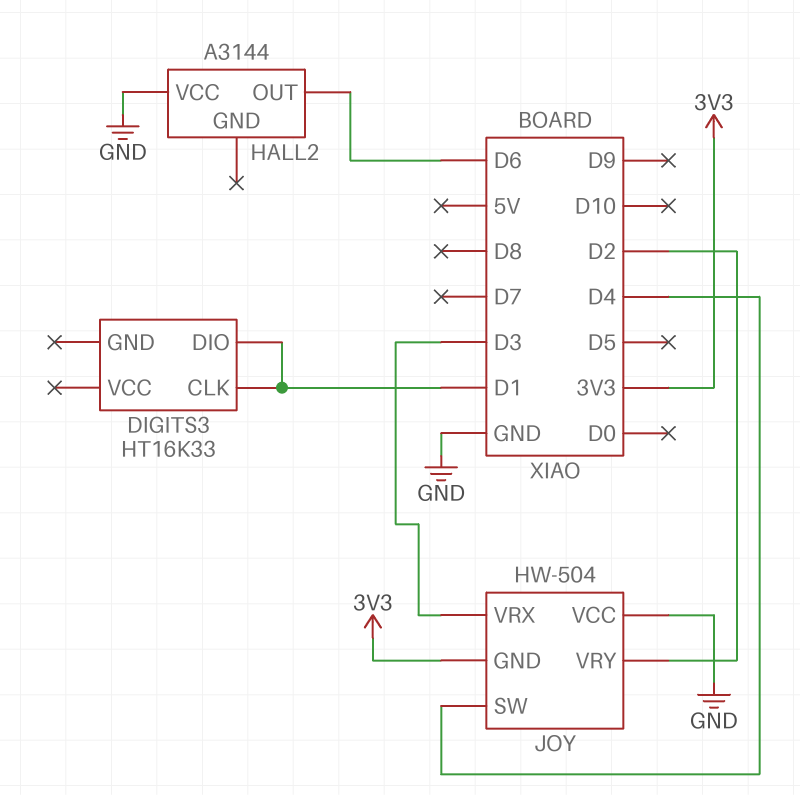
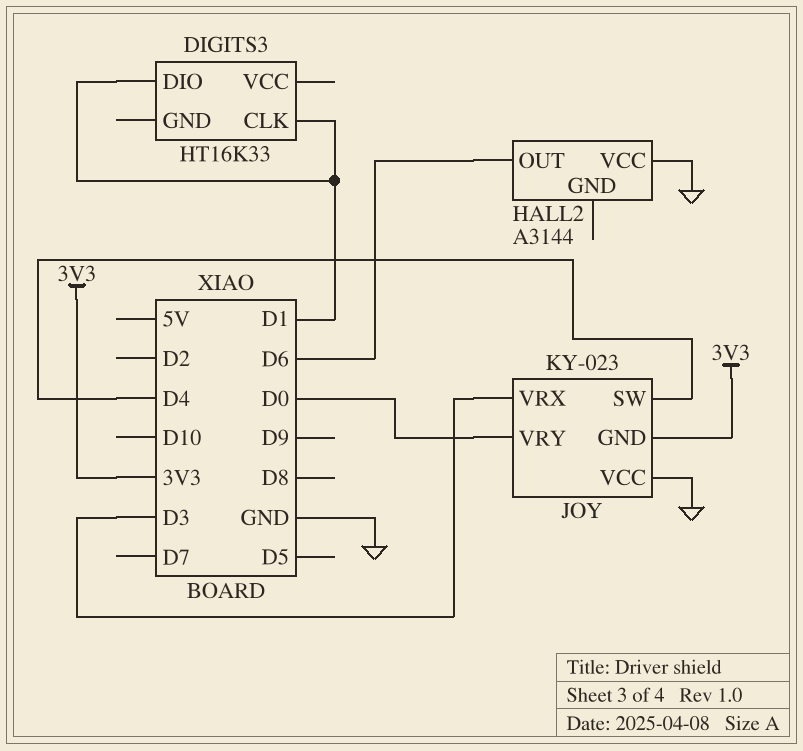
JOY: HW-504 -> KY-023
JOY pin VRY: D2 -> D0

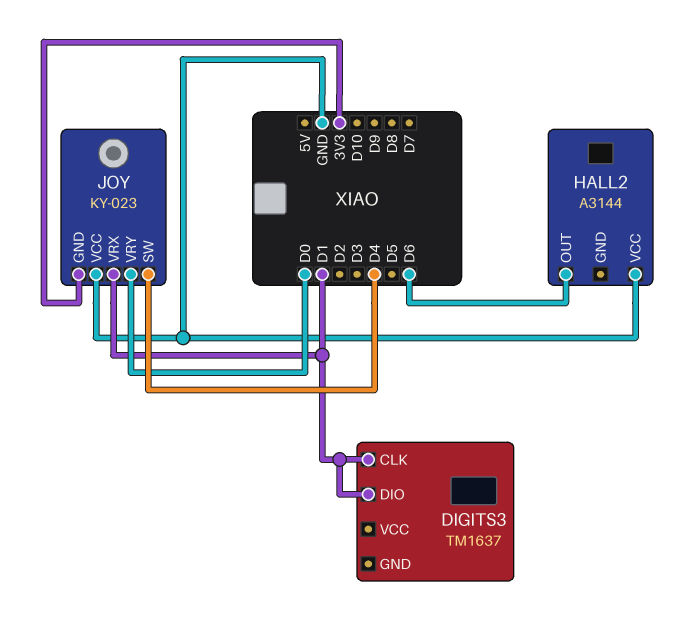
DIGITS3: HT16K33 -> TM1637
JOY pin VRX: D3 -> D1

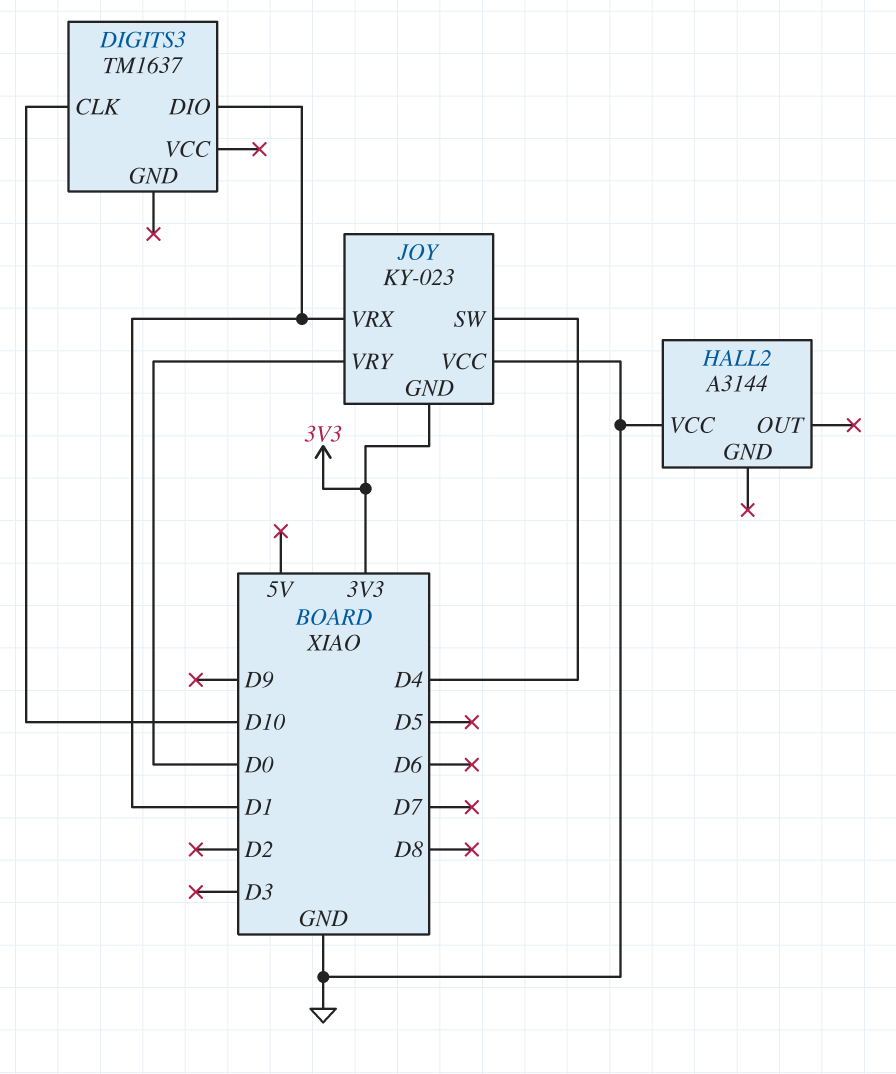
DIGITS3 pin CLK: D1 -> D10
HALL2 pin OUT: D6 -> none

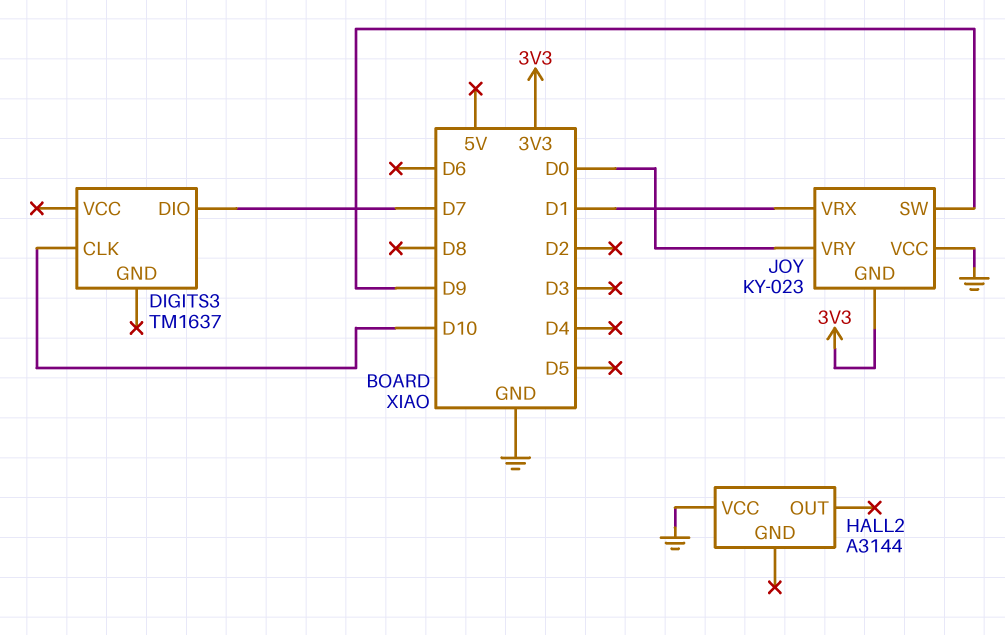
DIGITS3 pin DIO: D1 -> D7
JOY pin SW: D4 -> D9

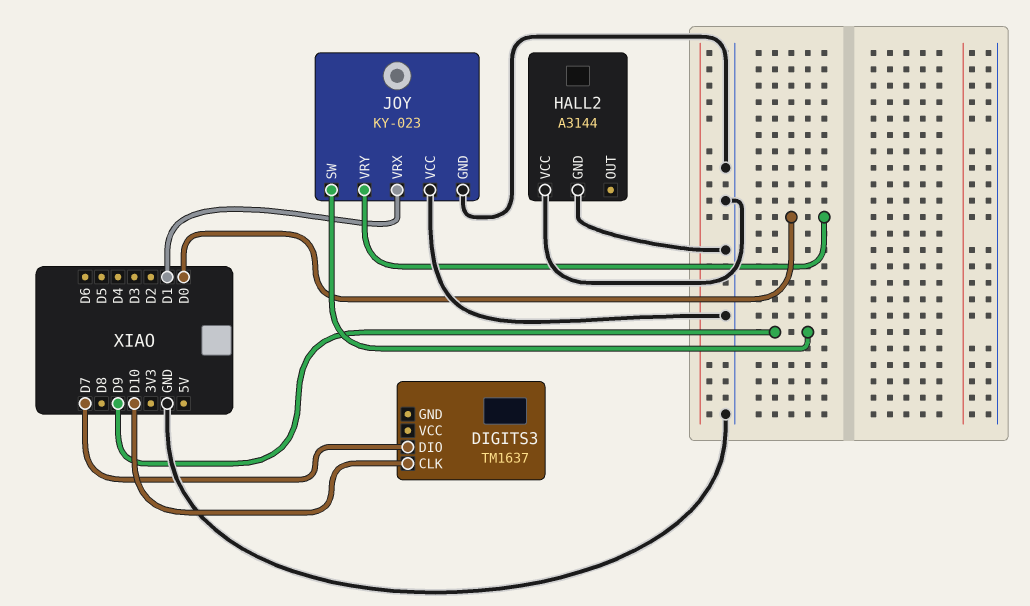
HALL2 pin GND: none -> GND
JOY pin GND: 3V3 -> GND

